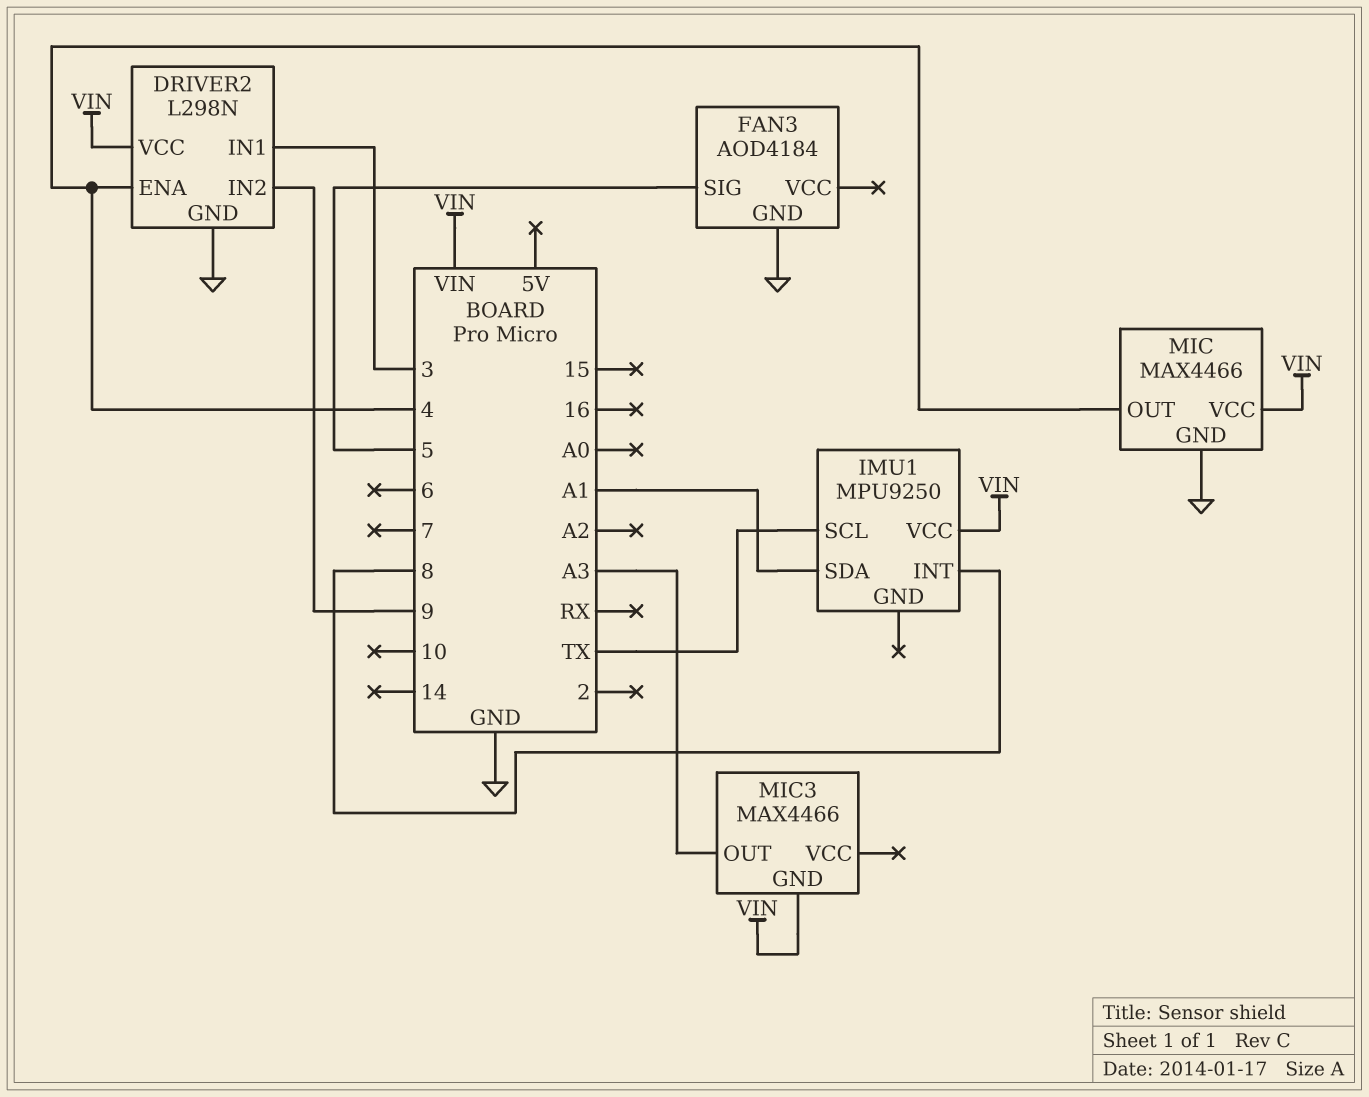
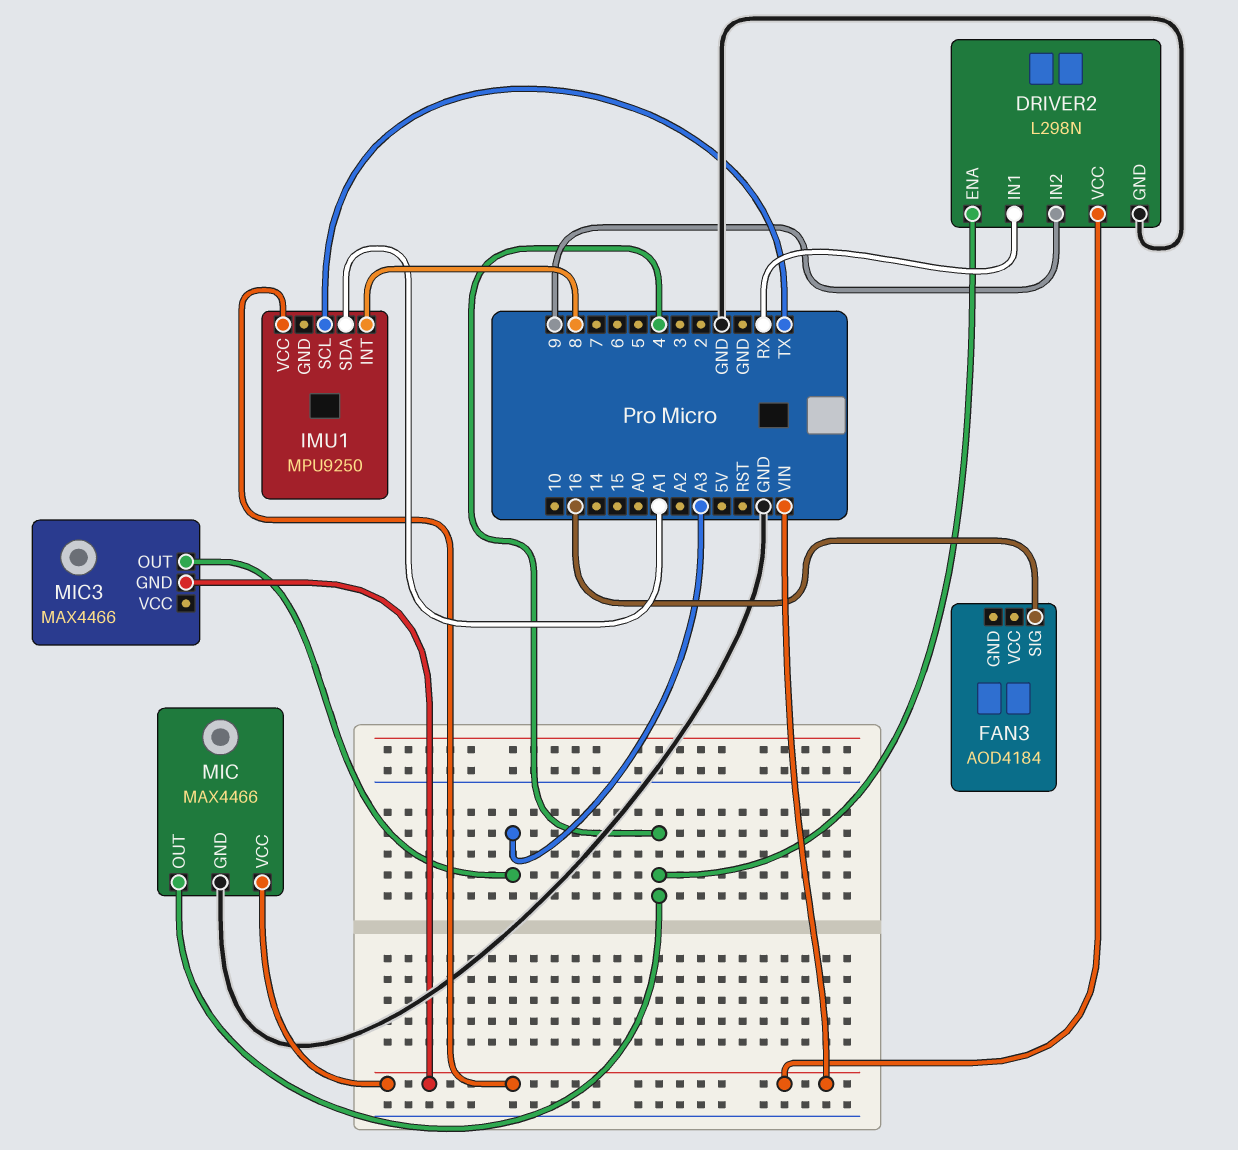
DRIVER2 pin IN1: 3 -> RX
FAN3 pin GND: GND -> none
FAN3 pin SIG: 5 -> 16

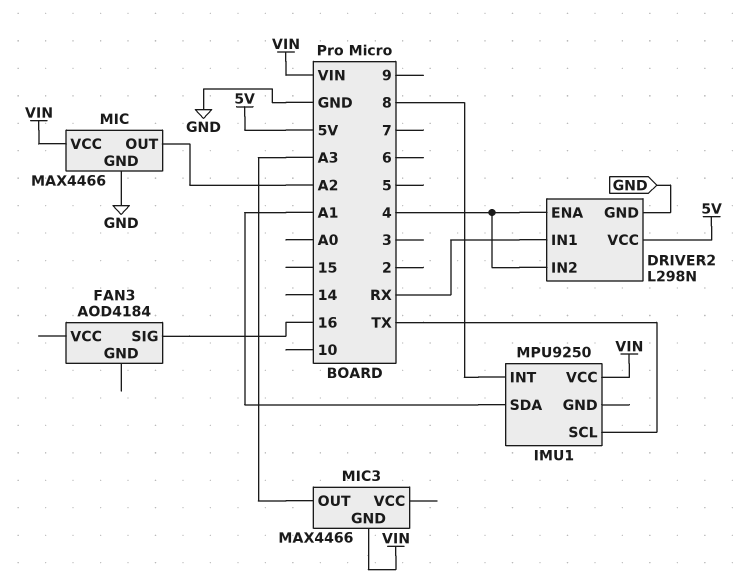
DRIVER2 pin IN2: 9 -> 4
DRIVER2 pin VCC: VIN -> 5V
MIC pin OUT: 4 -> A2

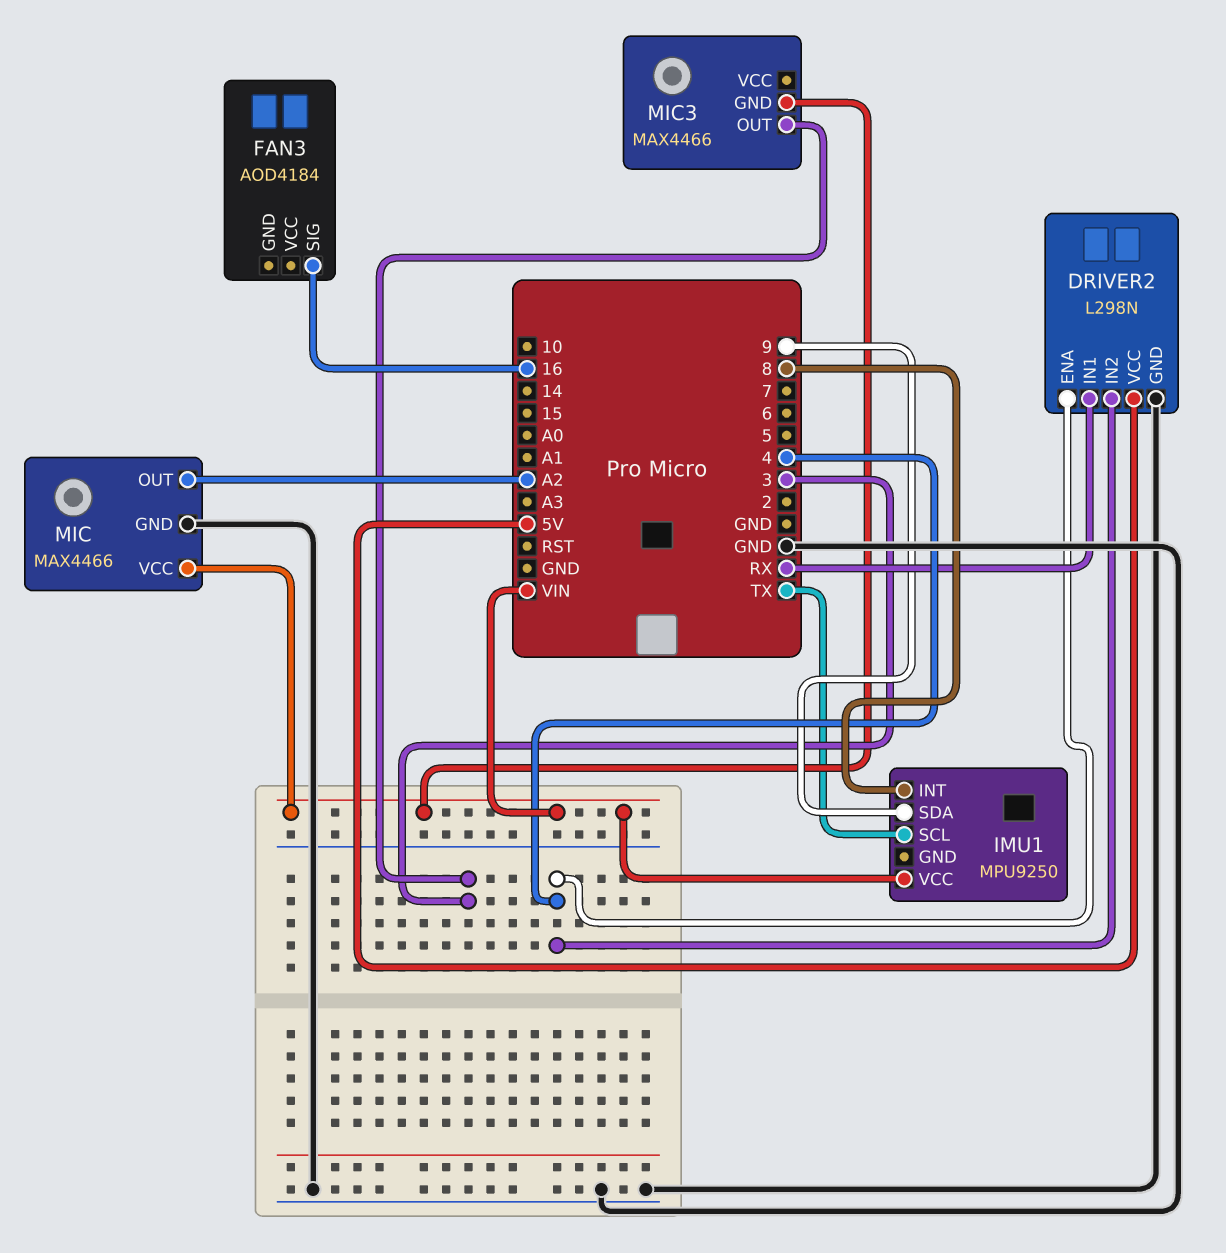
IMU1 pin SDA: A1 -> 9
MIC3 pin OUT: A3 -> 3

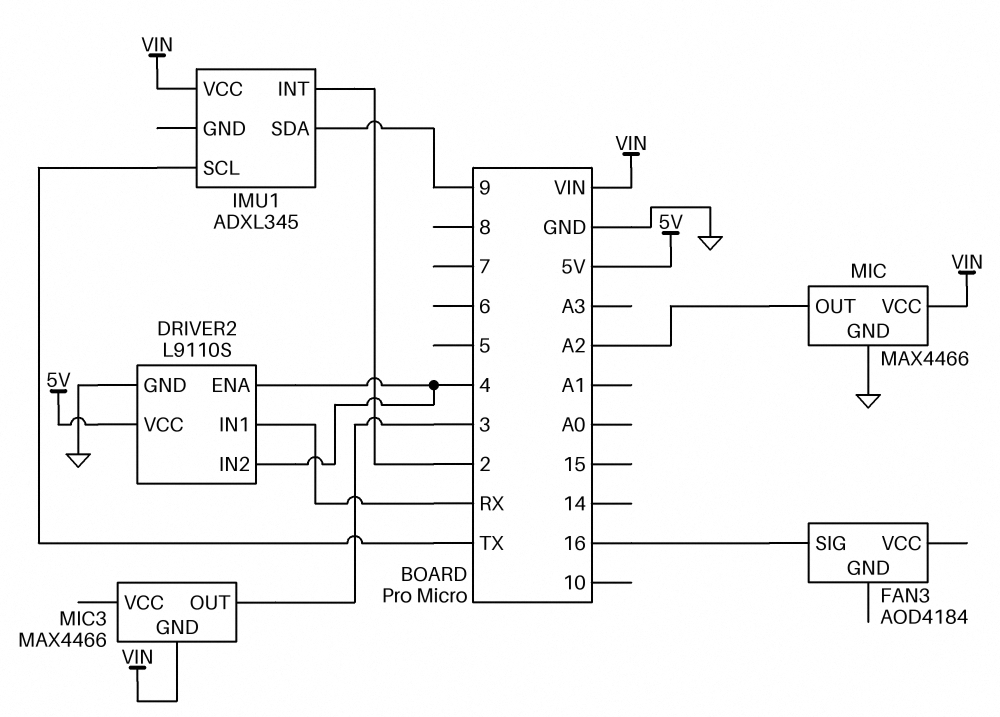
DRIVER2: L298N -> L9110S
IMU1: MPU9250 -> ADXL345
IMU1 pin INT: 8 -> 2

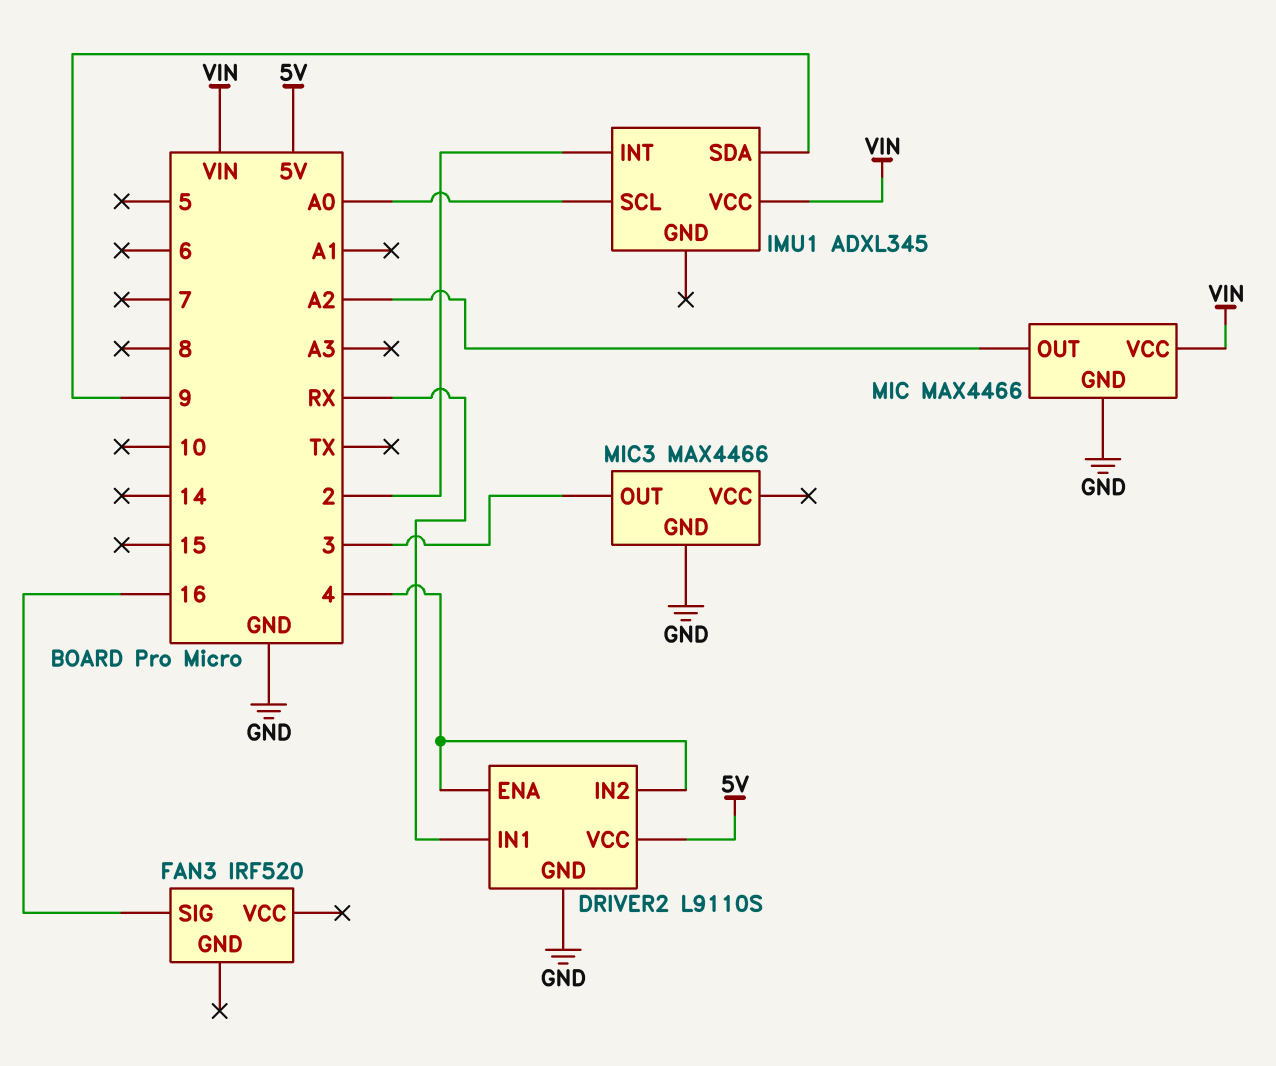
FAN3: AOD4184 -> IRF520
IMU1 pin SCL: TX -> A0
MIC3 pin GND: VIN -> GND

